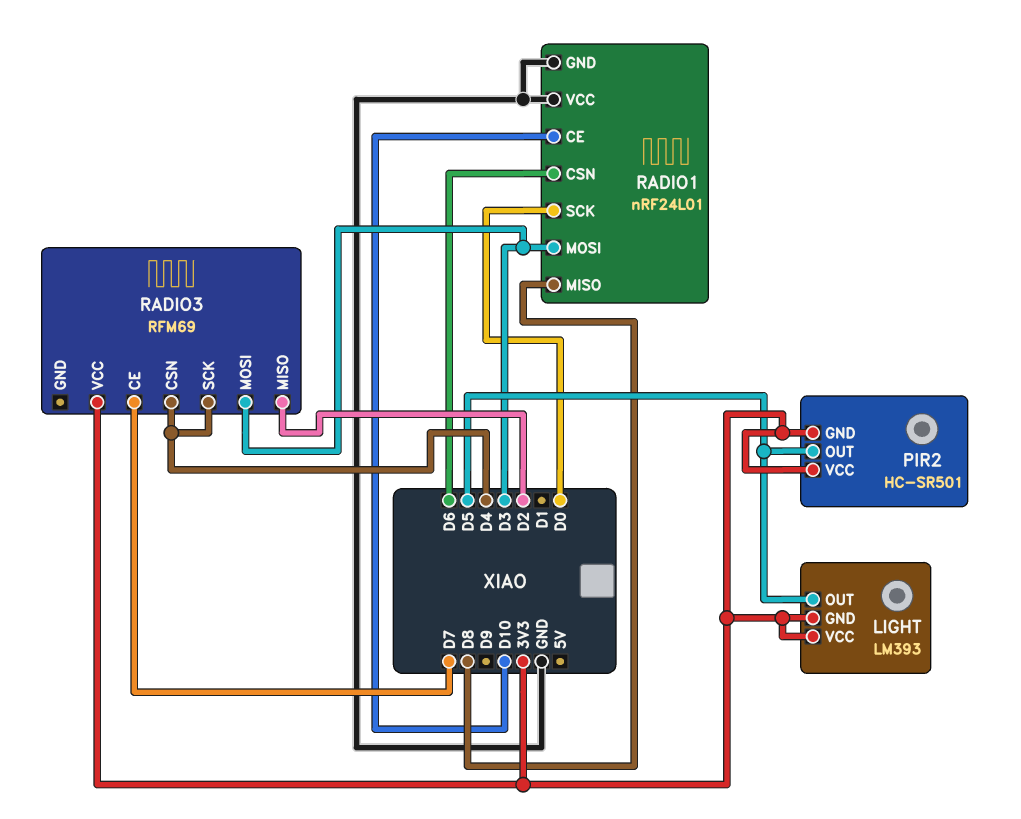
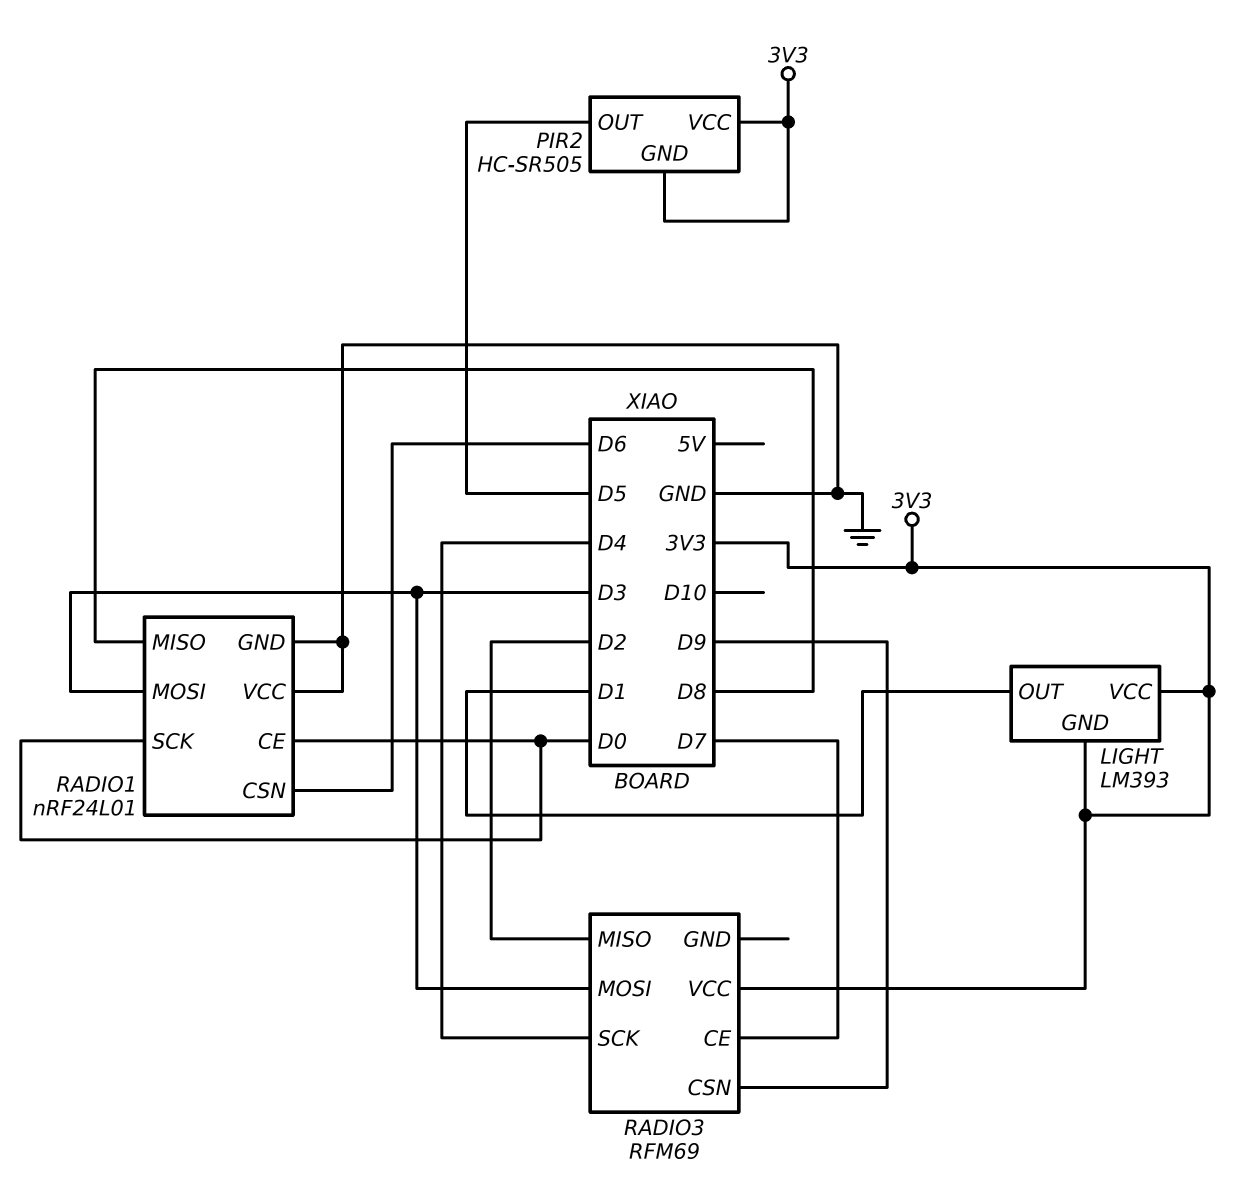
LIGHT pin OUT: D5 -> D1
PIR2: HC-SR501 -> HC-SR505
RADIO1 pin CE: D10 -> D0
RADIO3 pin CSN: D4 -> D9

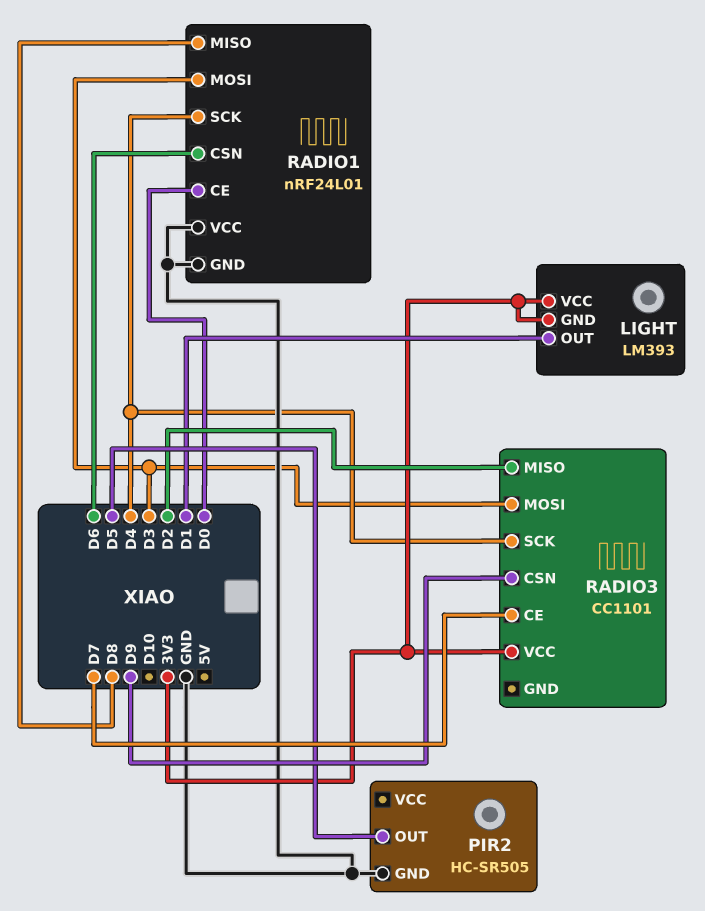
PIR2 pin GND: 3V3 -> GND
PIR2 pin VCC: 3V3 -> none
RADIO1 pin SCK: D0 -> D4
RADIO3: RFM69 -> CC1101

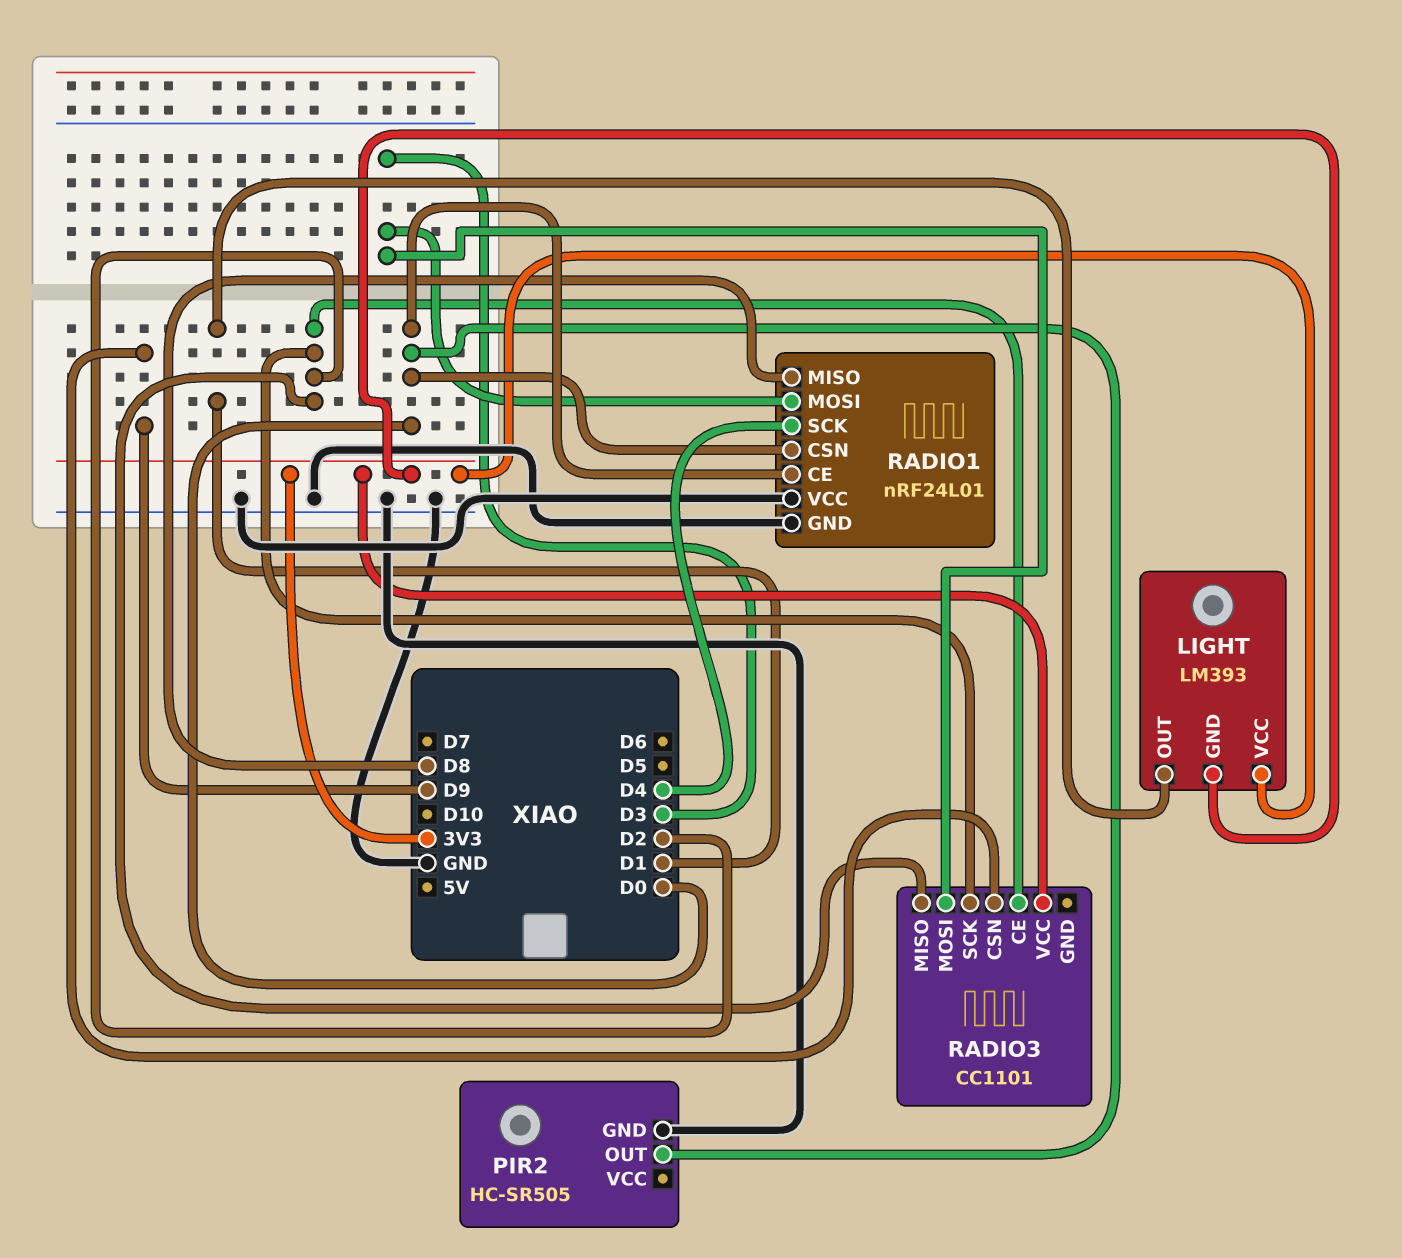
PIR2 pin OUT: D5 -> D0
RADIO1 pin CSN: D6 -> D0
RADIO3 pin CE: D7 -> D2
RADIO3 pin SCK: D4 -> D2

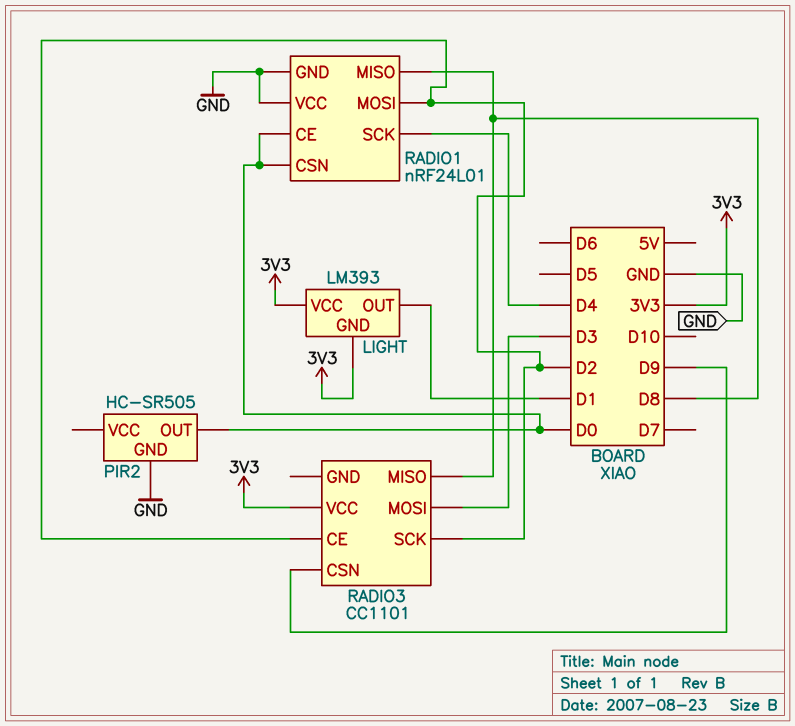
RADIO1 pin MOSI: D3 -> D2
RADIO3 pin MISO: D2 -> D8

